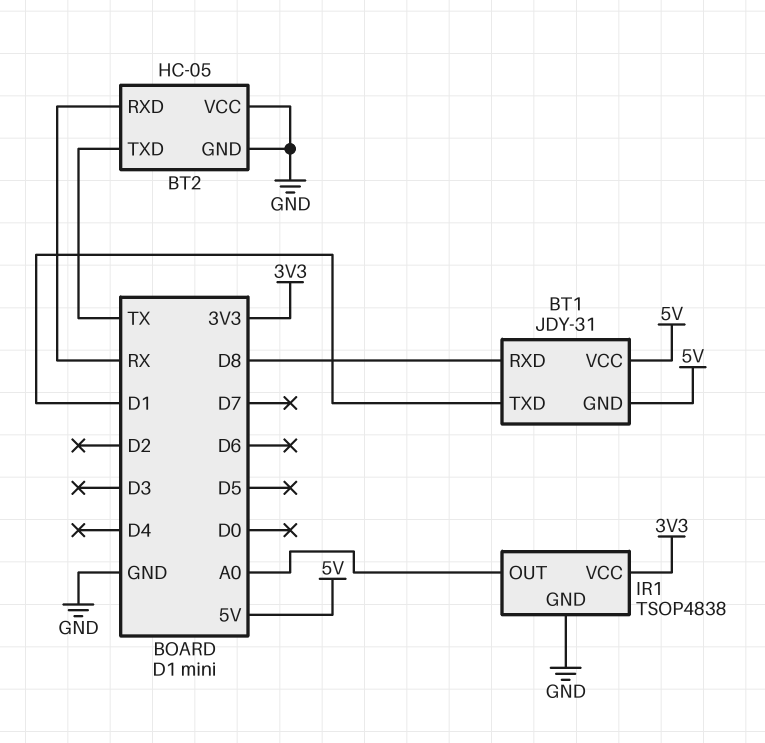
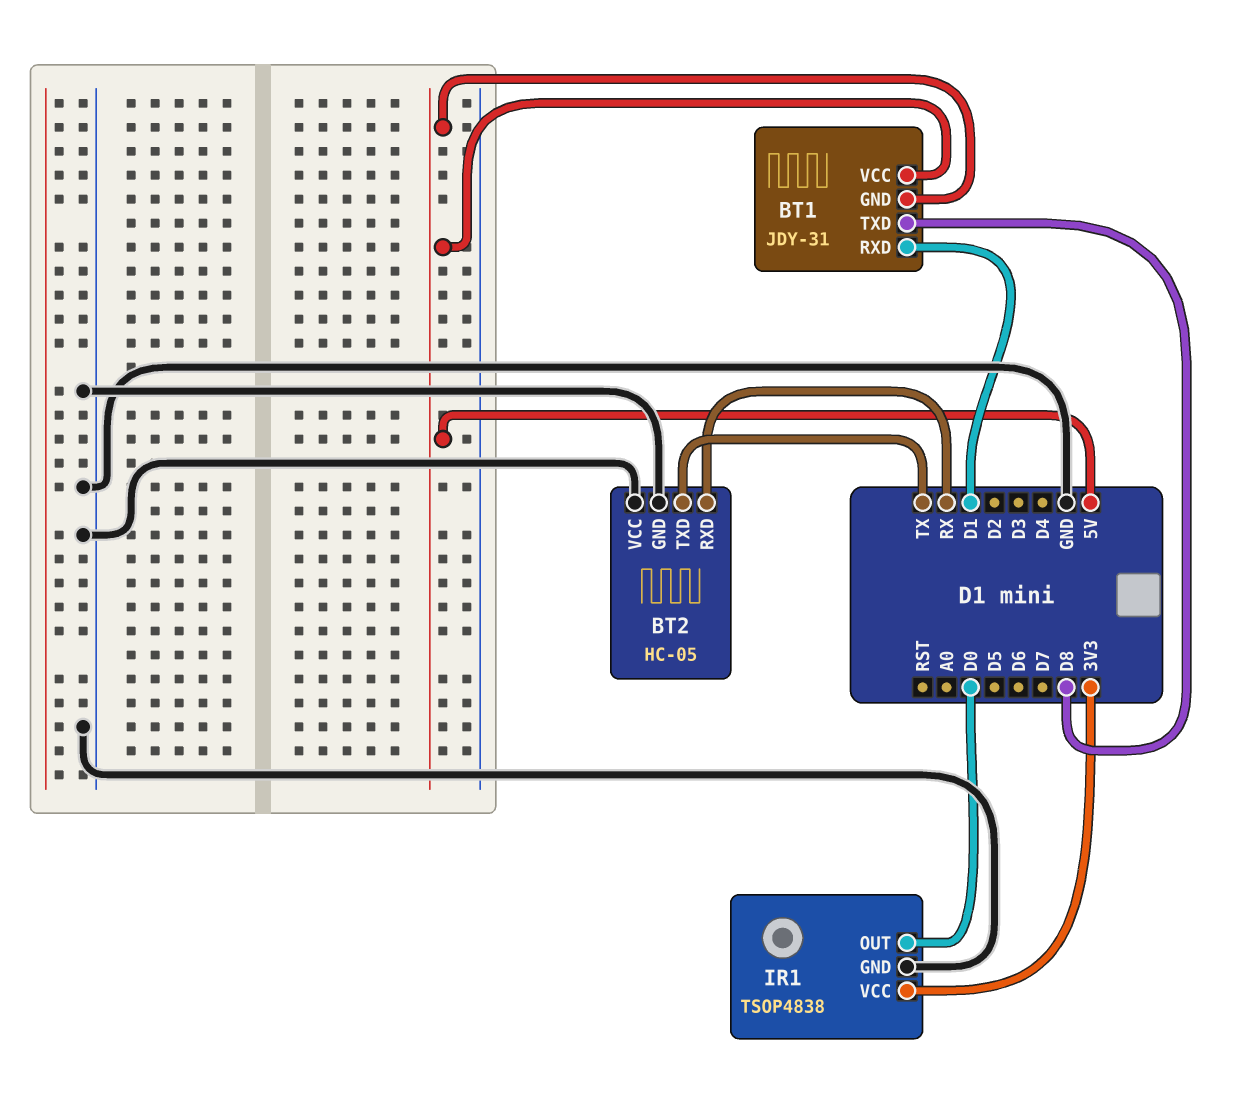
BT1 pin RXD: D8 -> D1
BT1 pin TXD: D1 -> D8
IR1 pin OUT: A0 -> D0

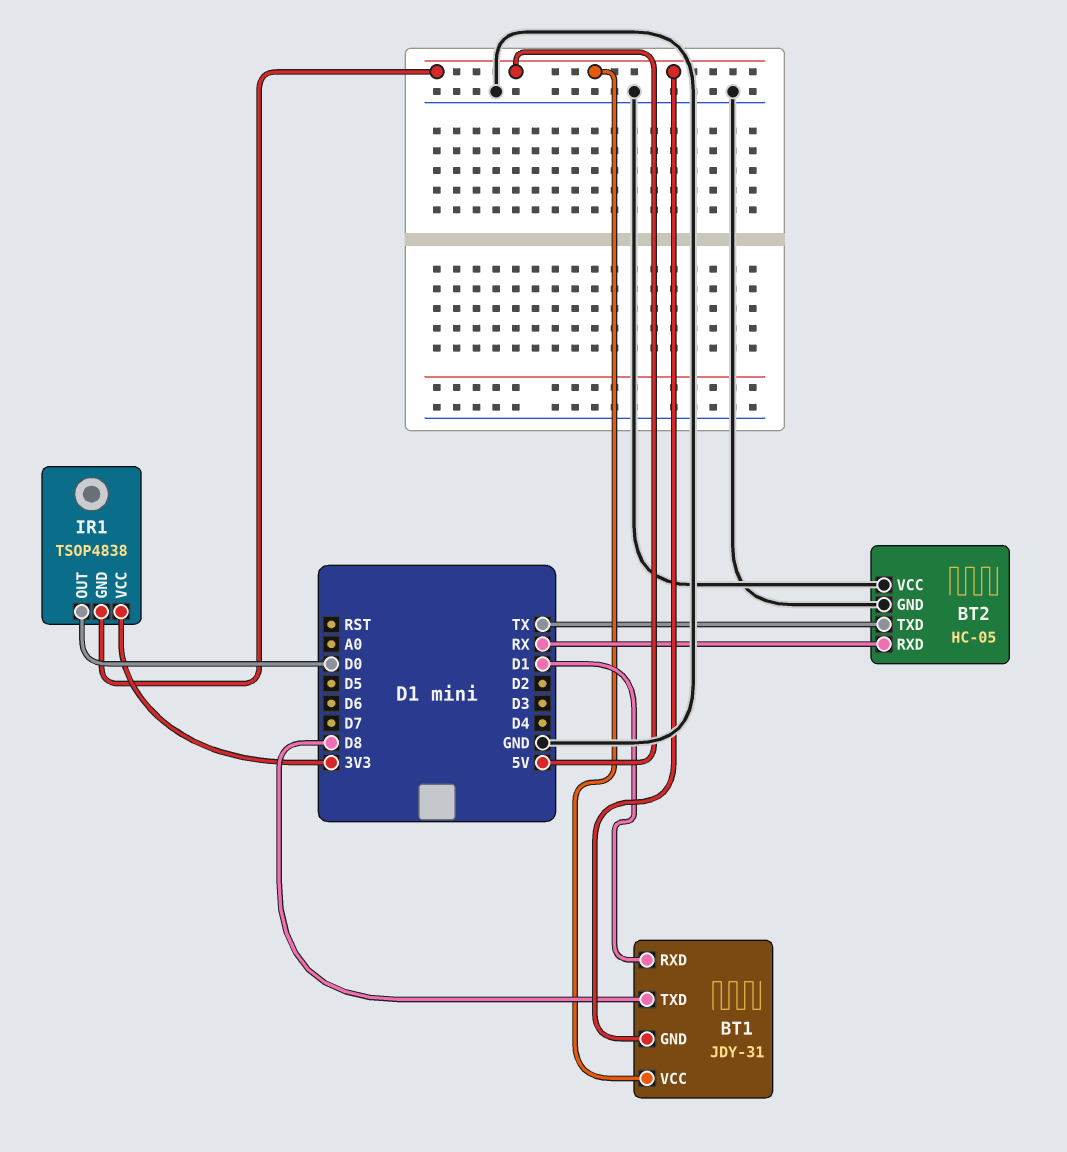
IR1 pin GND: GND -> 5V

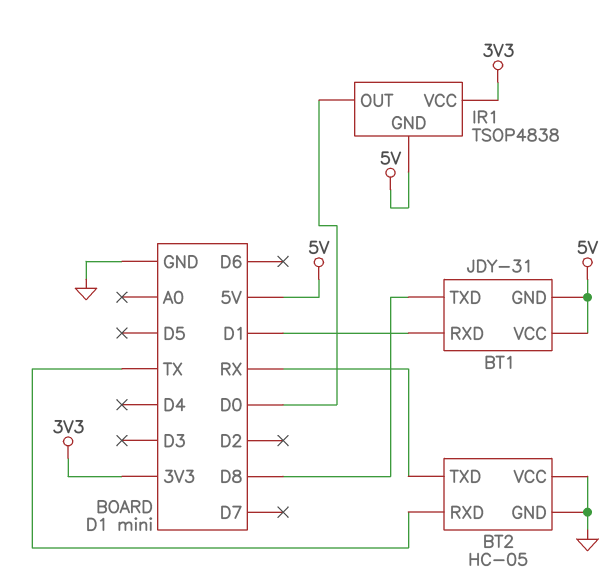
BT2 pin RXD: RX -> TX
BT2 pin TXD: TX -> RX

